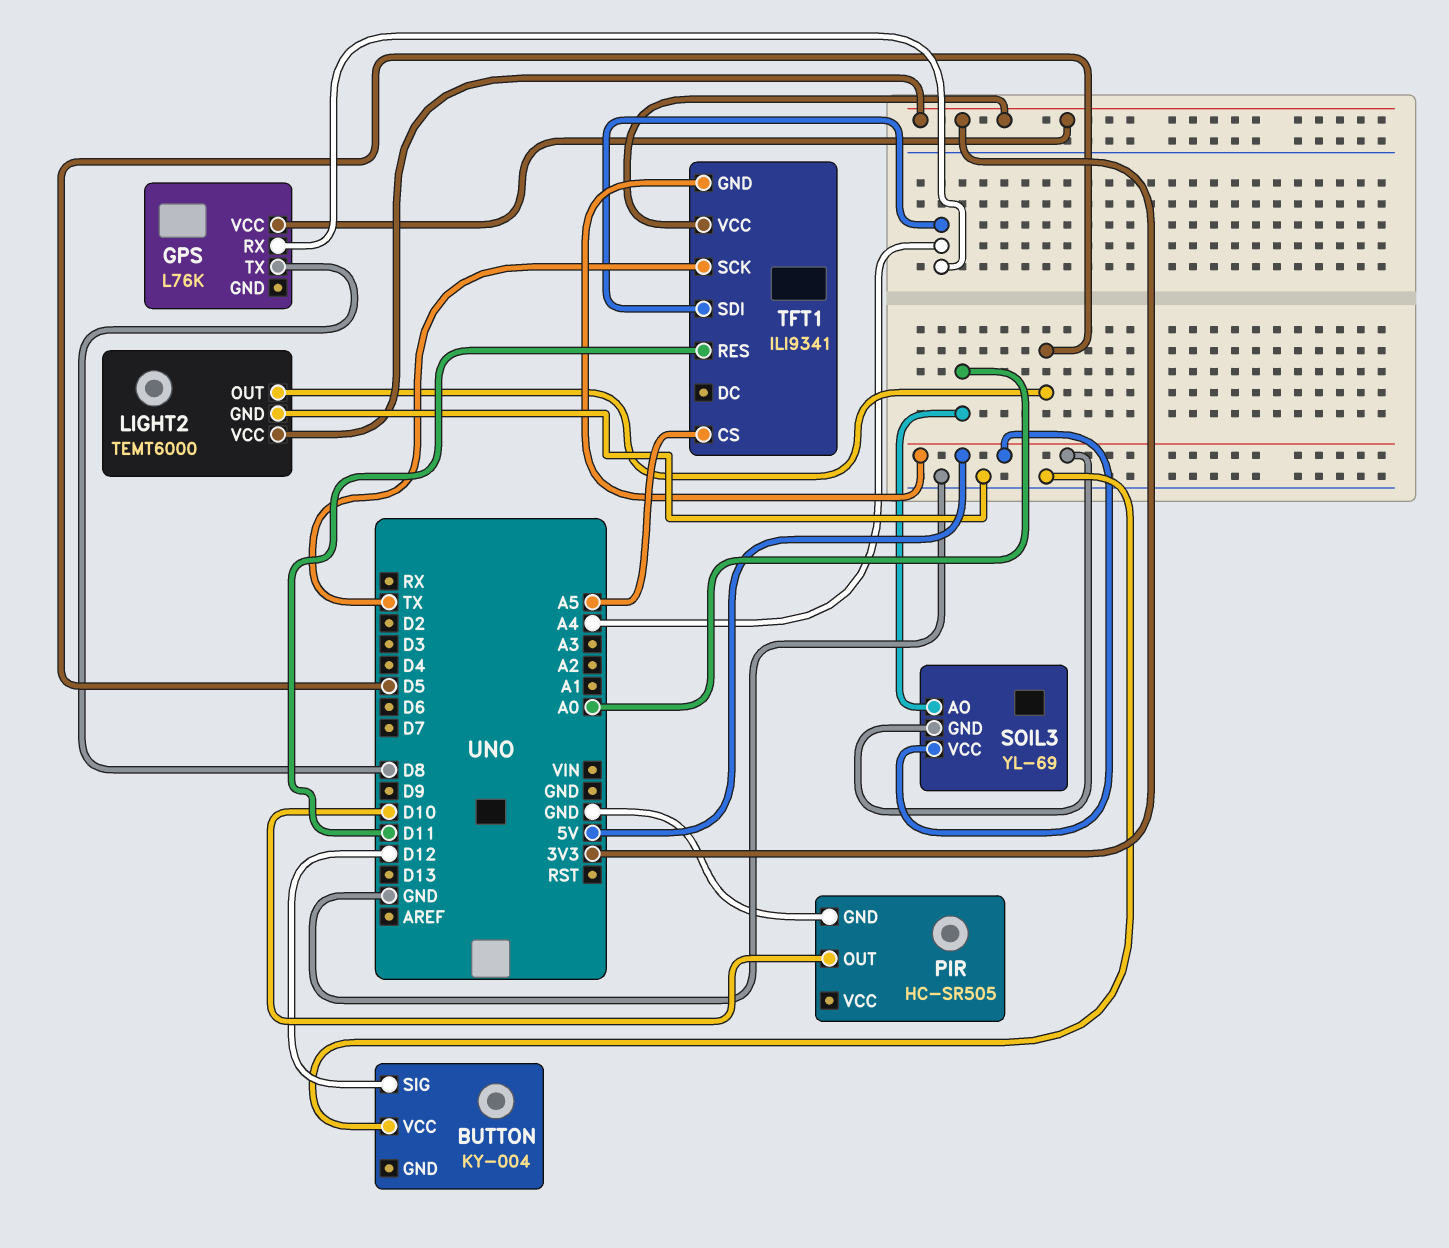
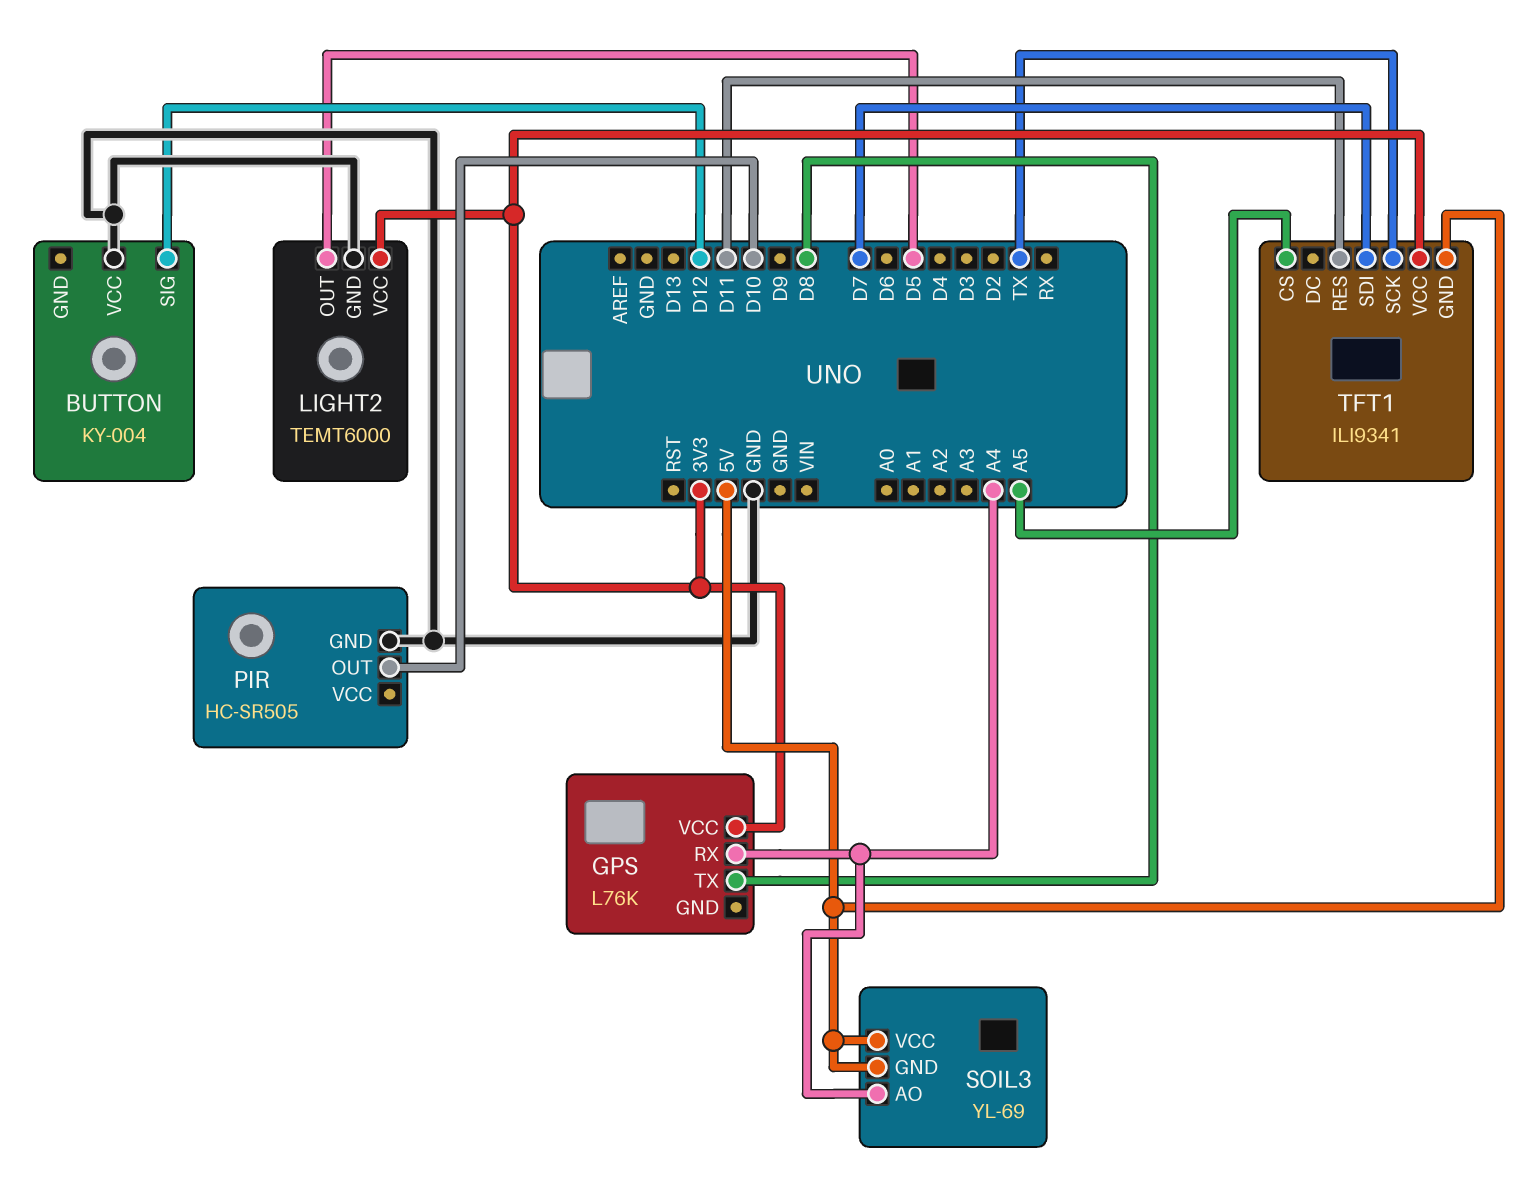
SOIL3 pin AO: A0 -> A4
TFT1 pin SDI: A4 -> D7

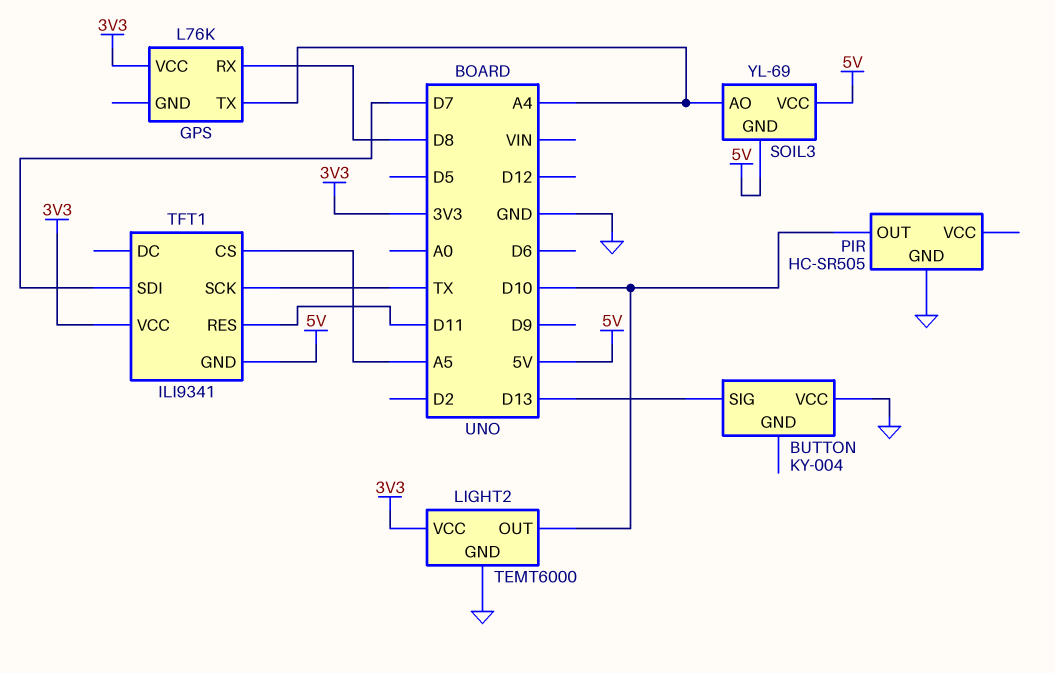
BUTTON pin SIG: D12 -> D13
GPS pin RX: A4 -> D8
GPS pin TX: D8 -> A4
LIGHT2 pin OUT: D5 -> D10

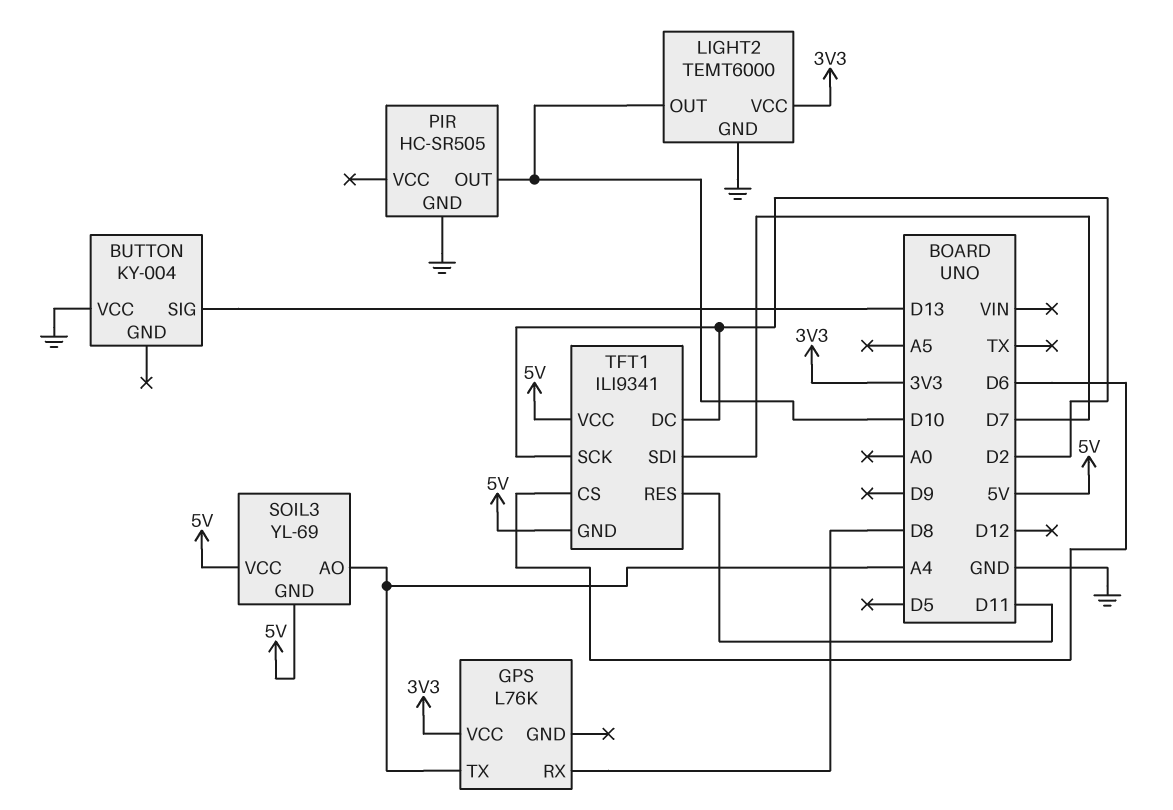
TFT1 pin CS: A5 -> D6
TFT1 pin DC: none -> D2
TFT1 pin SCK: TX -> D2
TFT1 pin VCC: 3V3 -> 5V

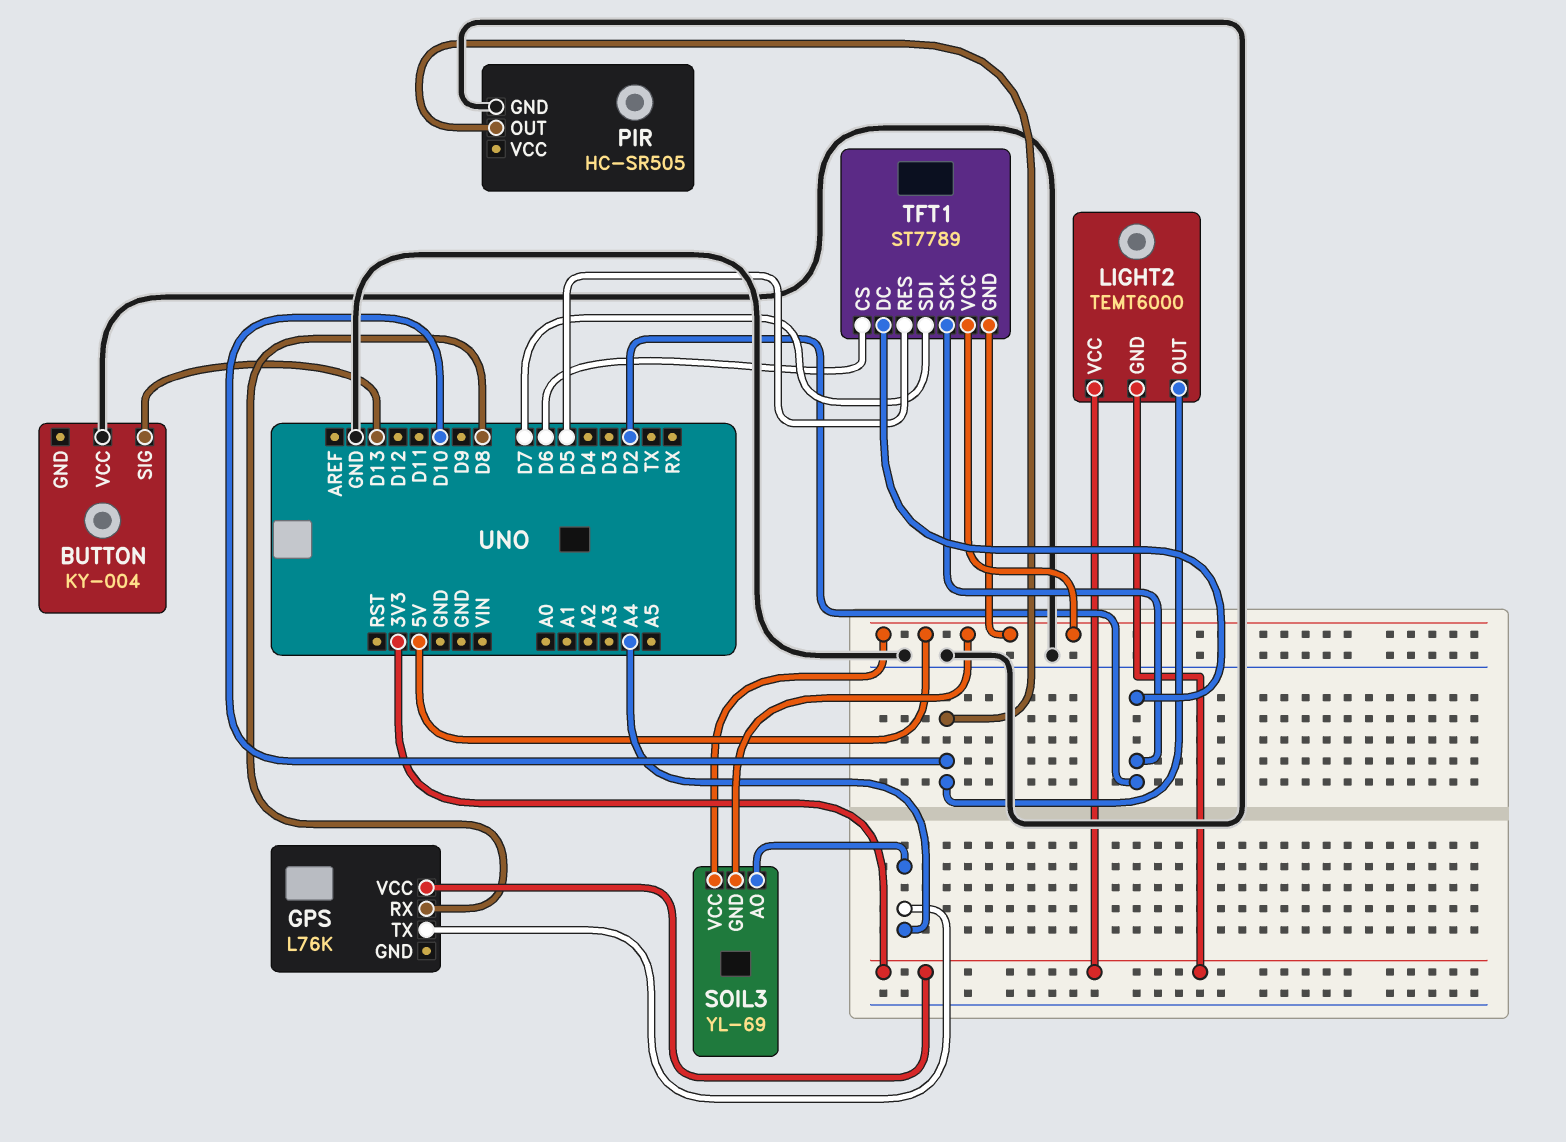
LIGHT2 pin GND: GND -> 3V3
TFT1: ILI9341 -> ST7789
TFT1 pin RES: D11 -> D5

